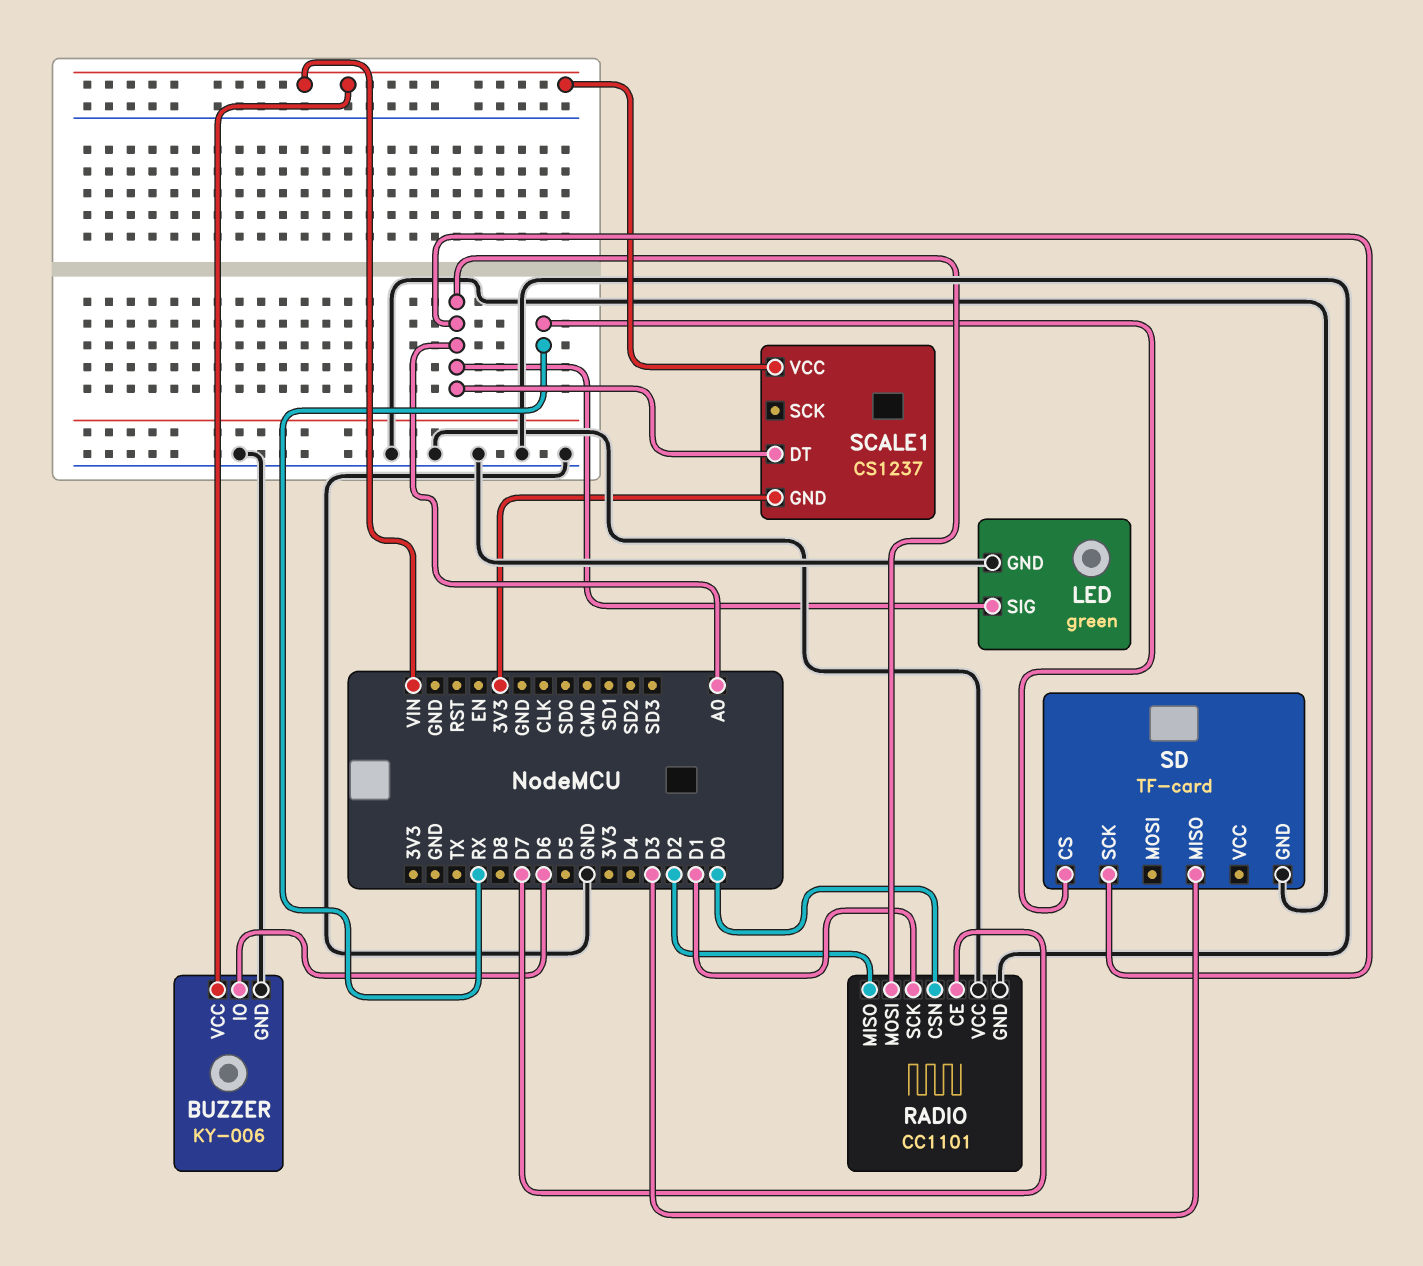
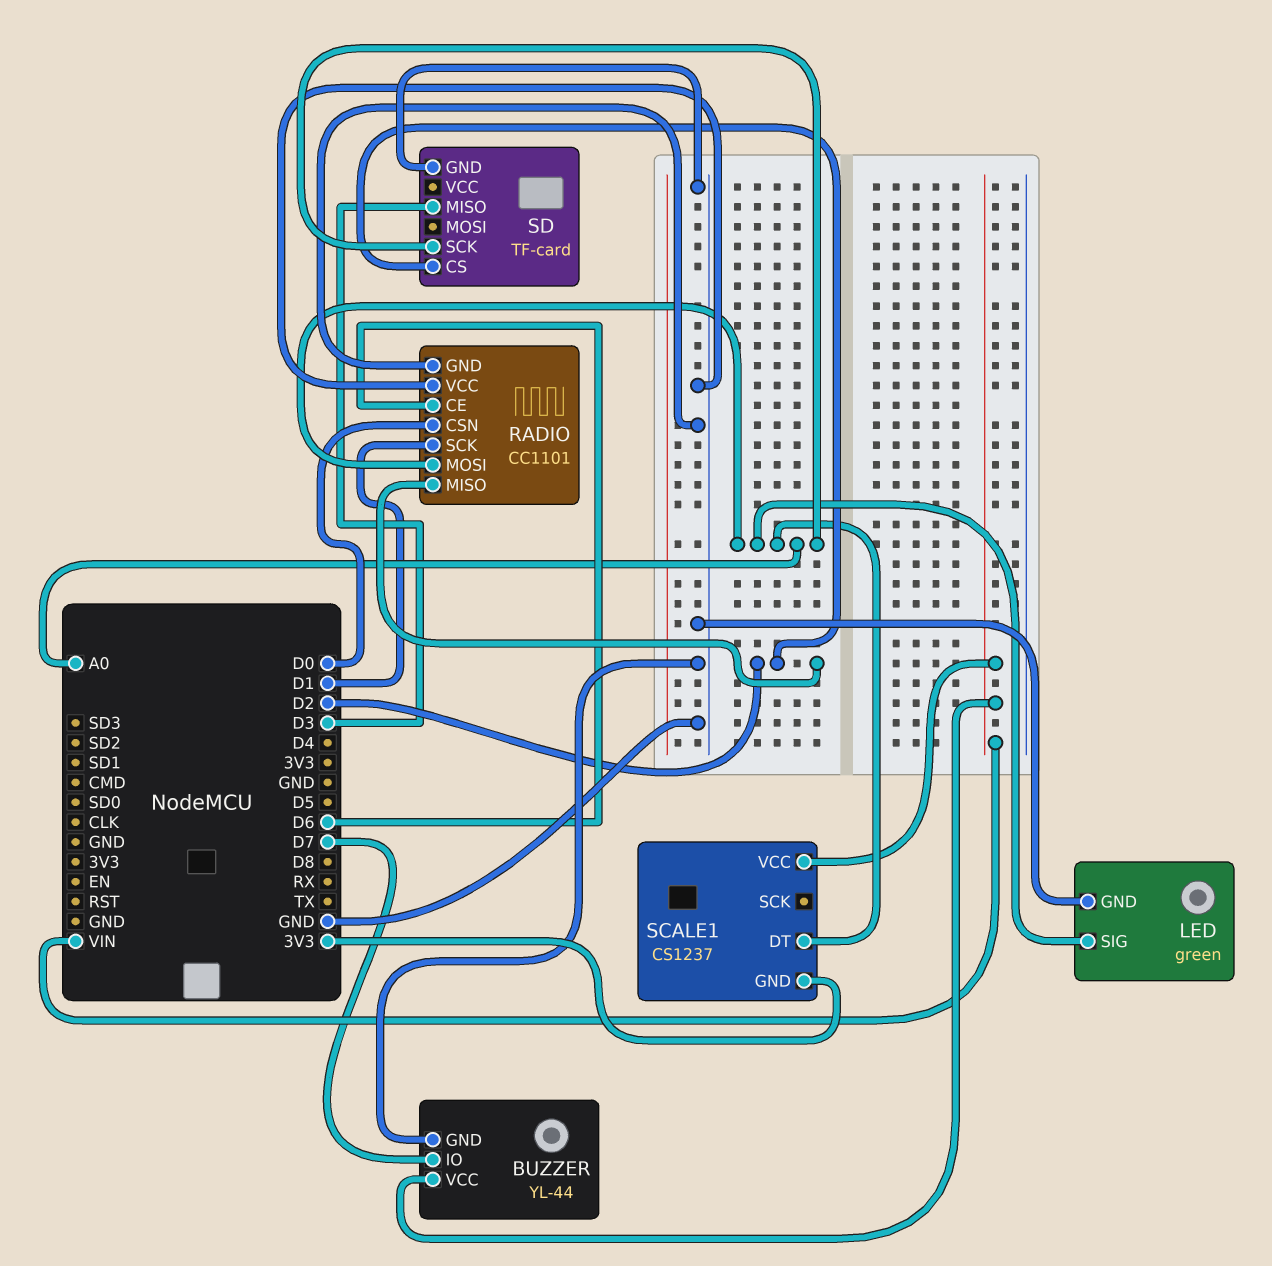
BUZZER: KY-006 -> YL-44
BUZZER pin IO: D6 -> D7
RADIO pin CE: D7 -> D6
SD pin CS: RX -> D2

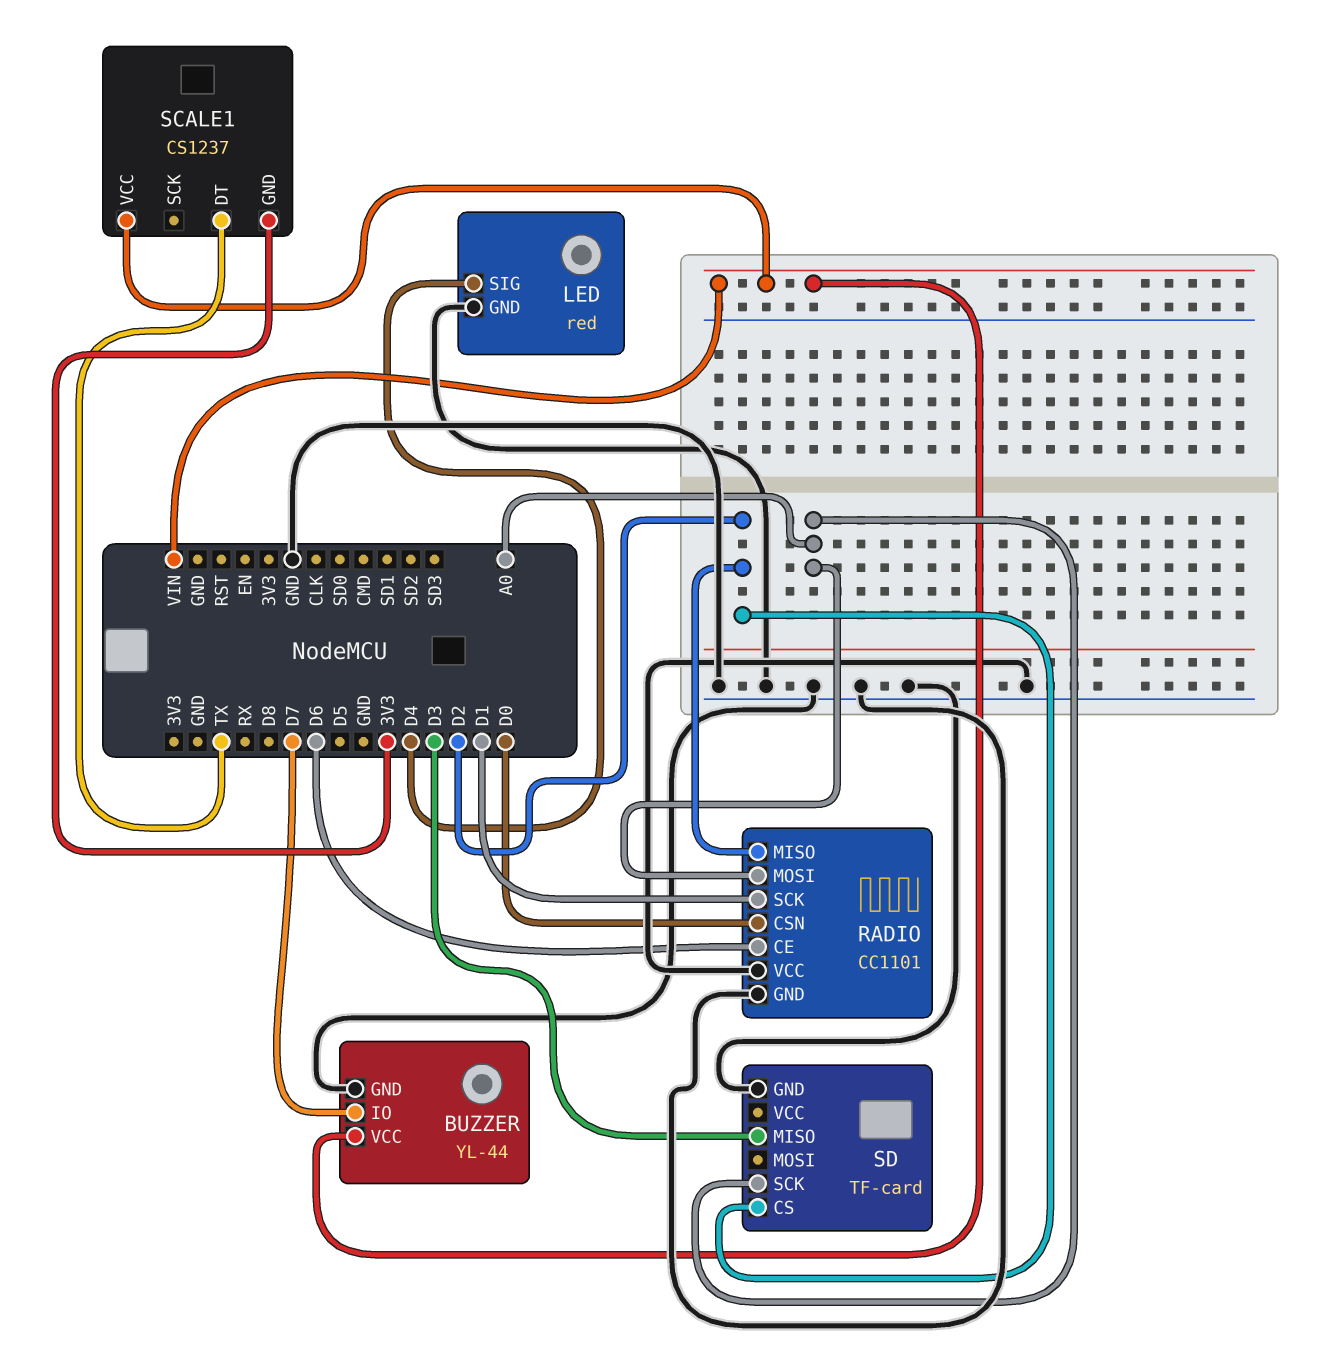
LED: green -> red
LED pin SIG: A0 -> D4
SCALE1 pin DT: A0 -> TX

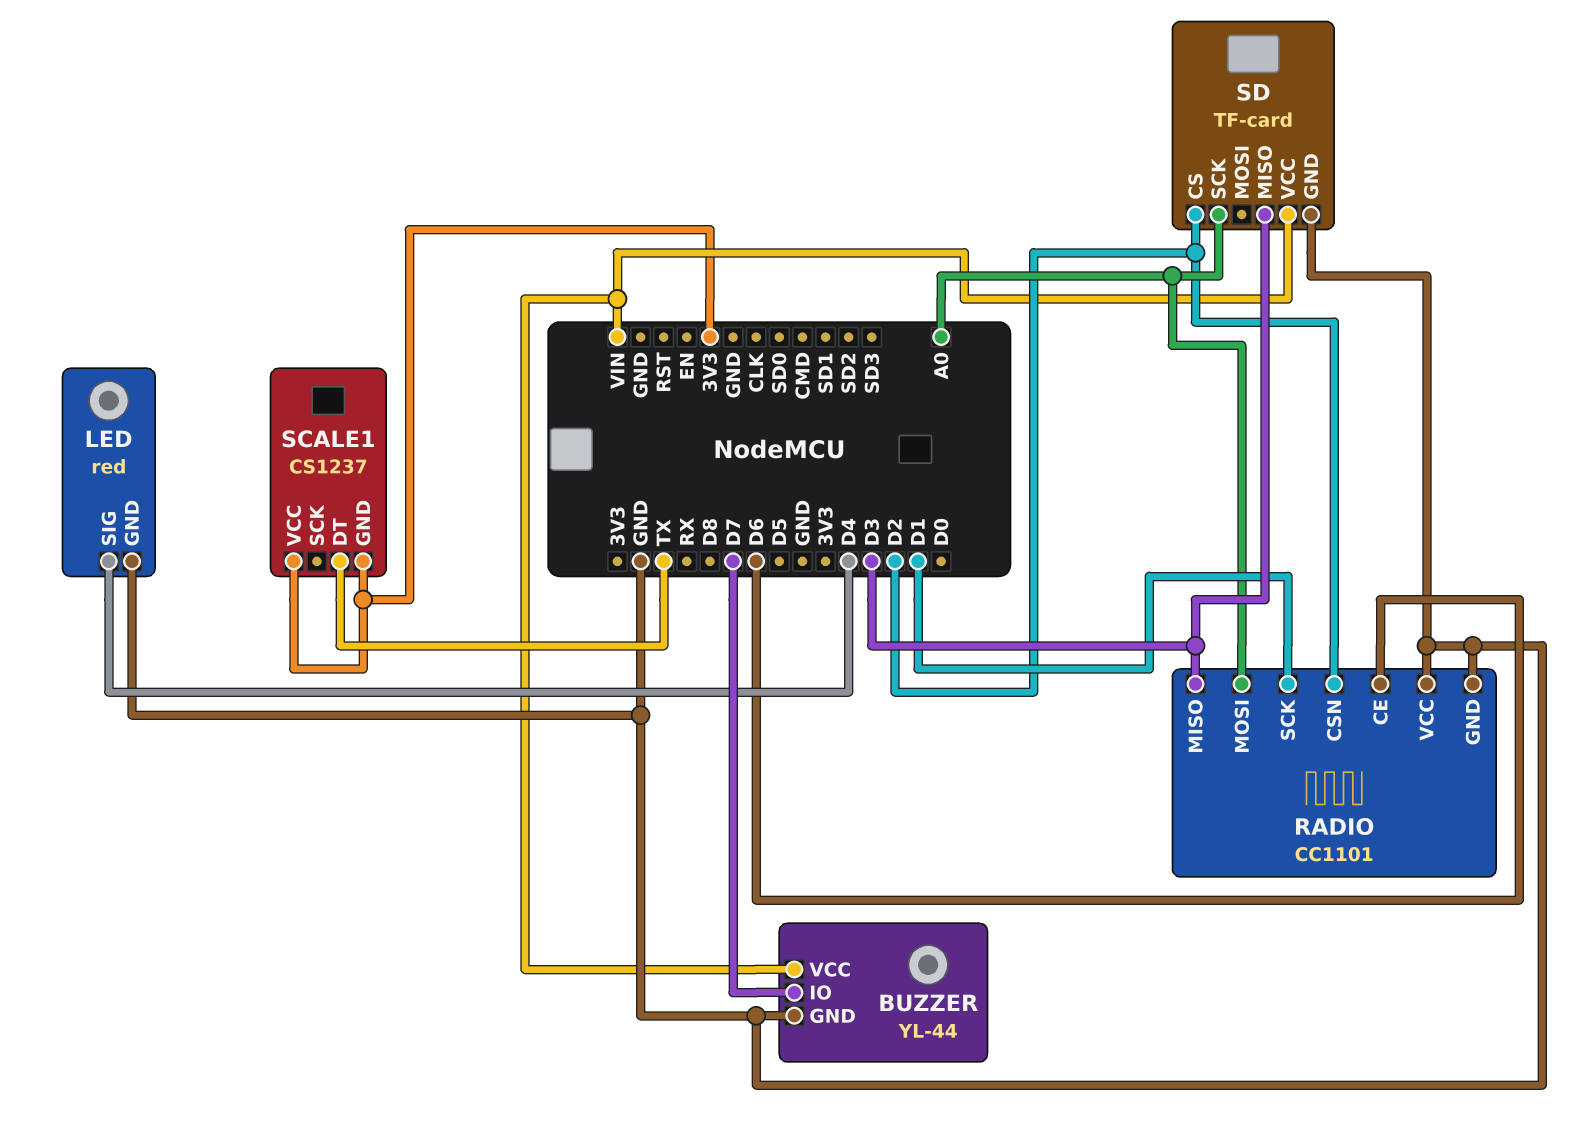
RADIO pin CSN: D0 -> D2
RADIO pin MISO: D2 -> D3
SCALE1 pin VCC: VIN -> 3V3
SD pin VCC: none -> VIN

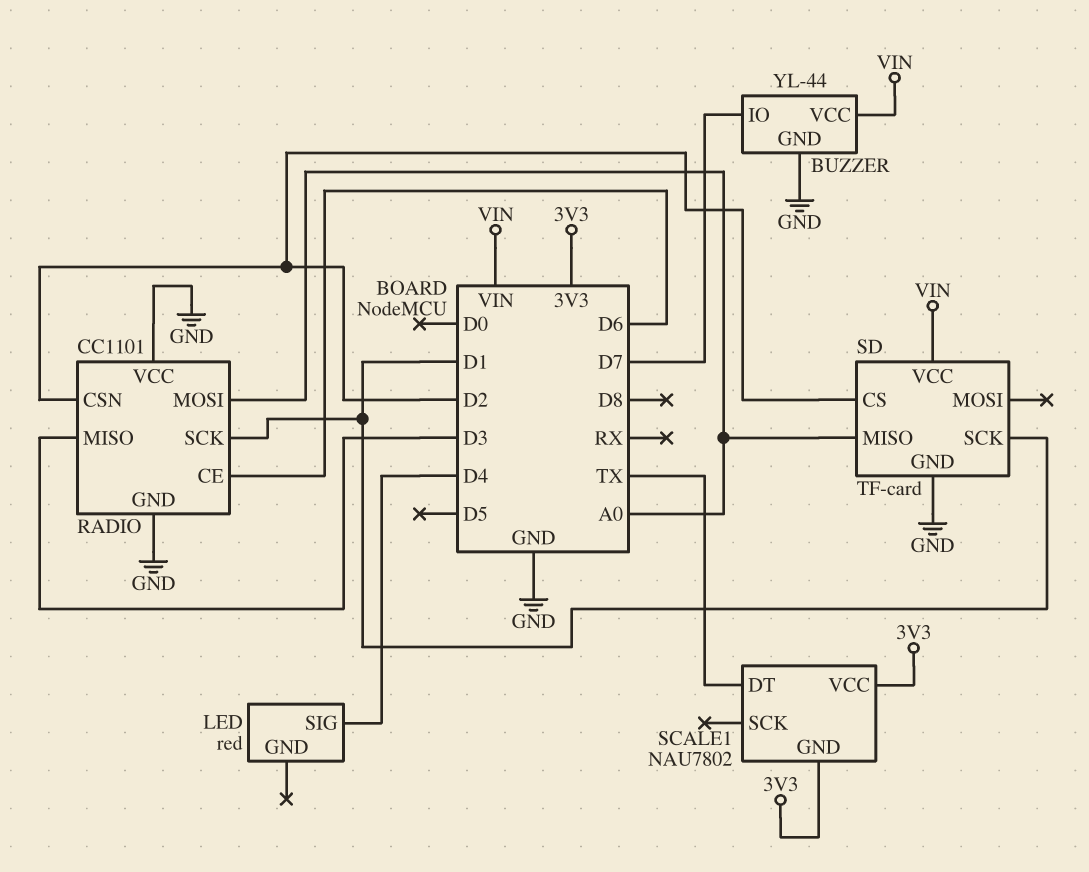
LED pin GND: GND -> none
SCALE1: CS1237 -> NAU7802
SD pin MISO: D3 -> A0
SD pin SCK: A0 -> D1

